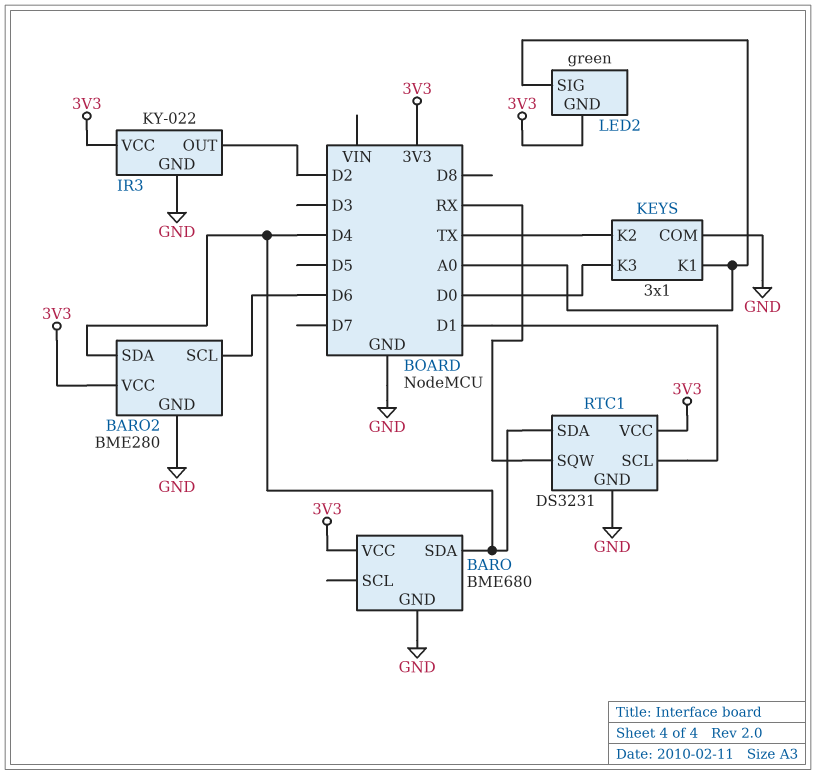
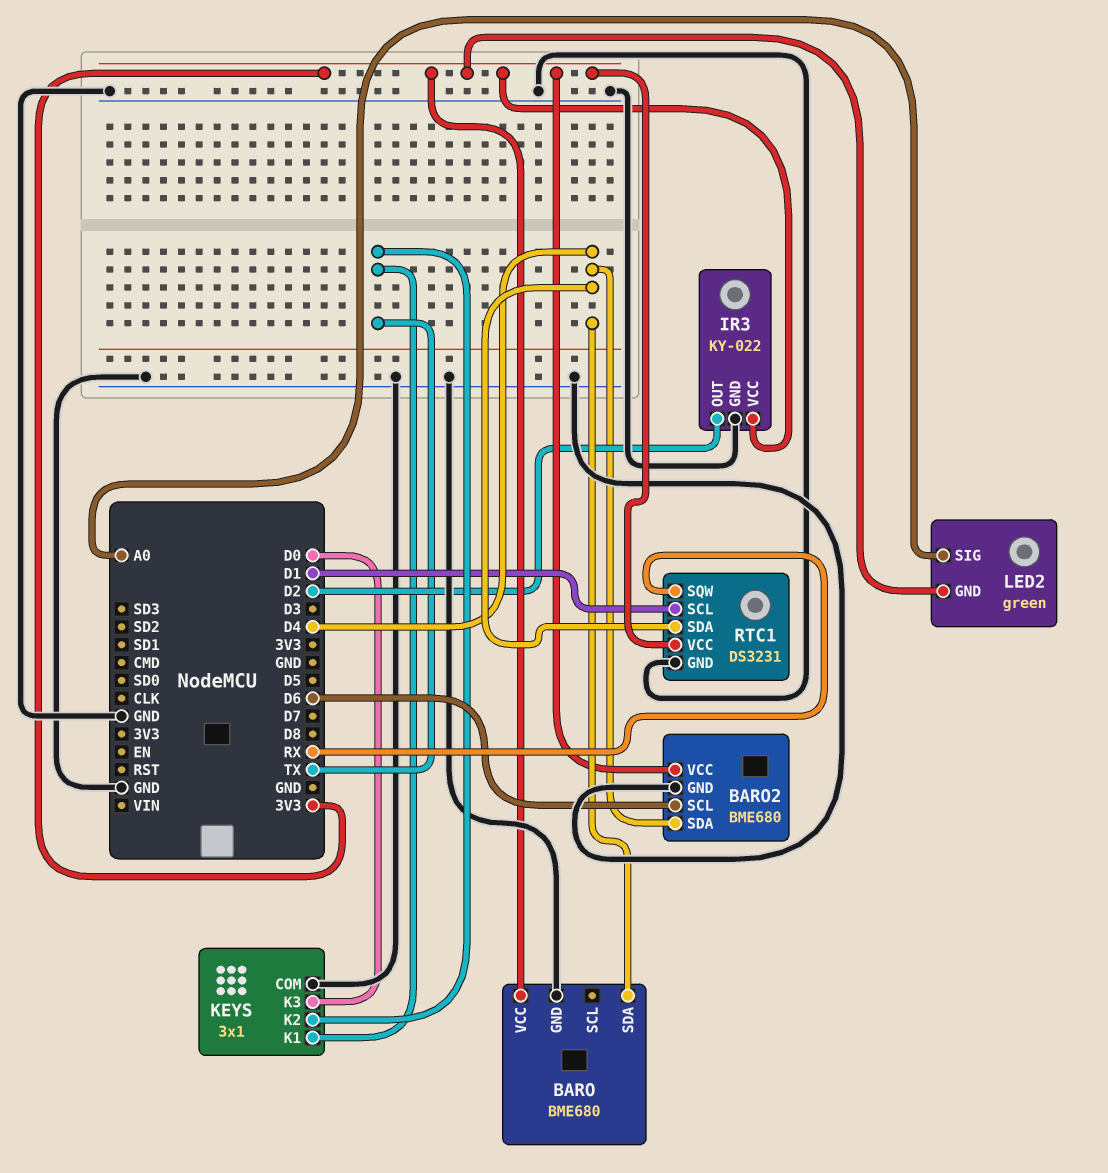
BARO2: BME280 -> BME680
KEYS pin K1: A0 -> TX

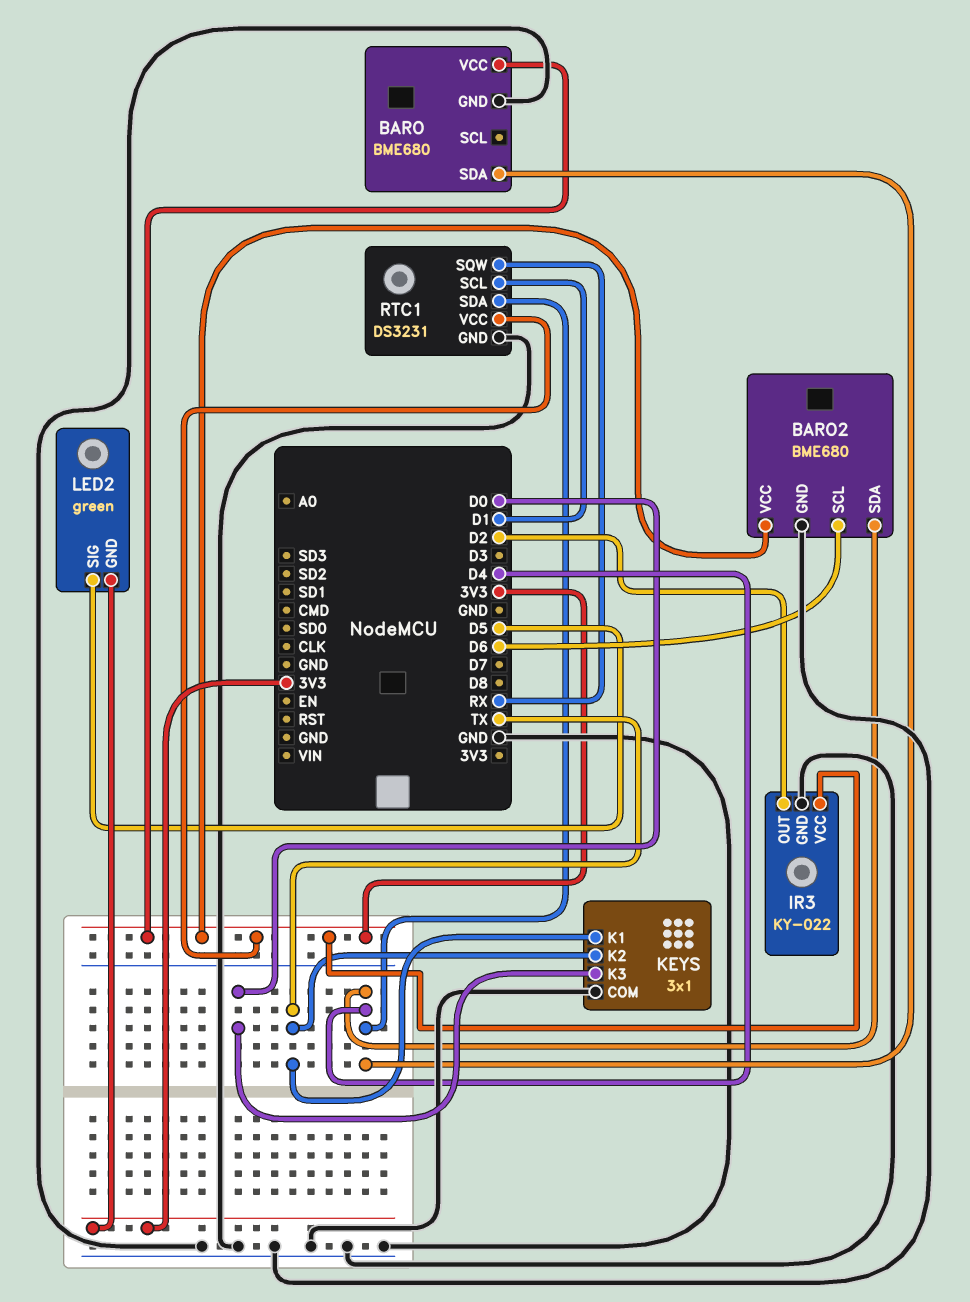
LED2 pin SIG: A0 -> D5

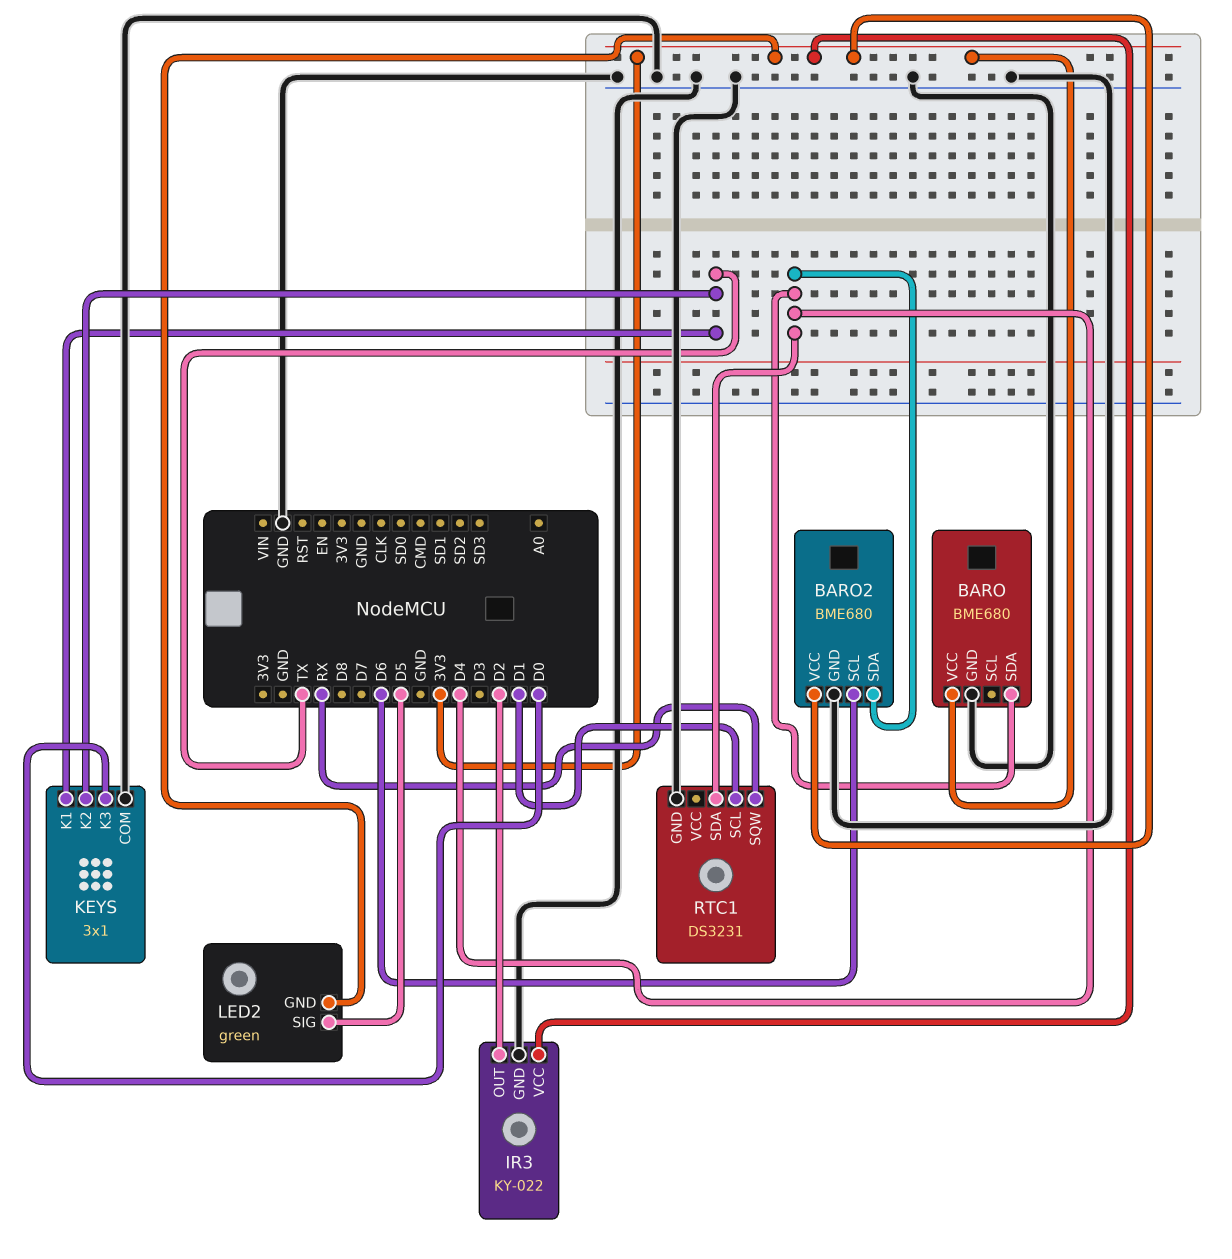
RTC1 pin VCC: 3V3 -> none

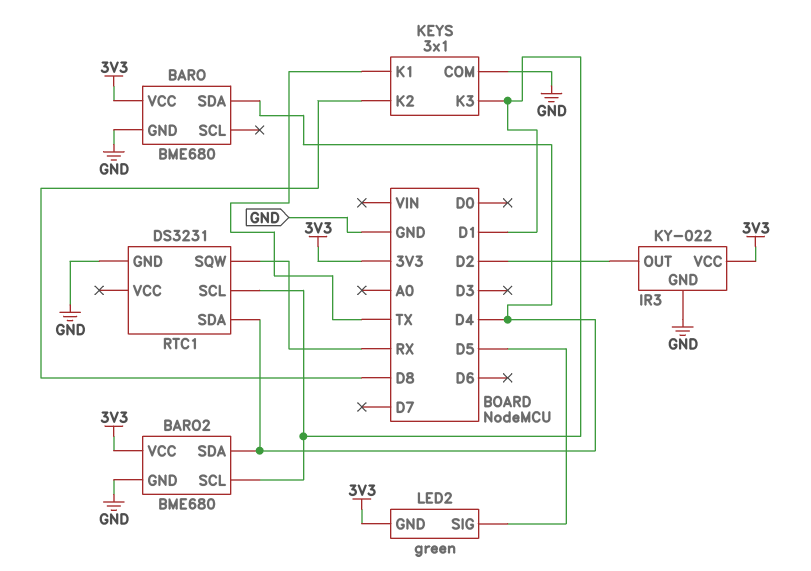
BARO2 pin SCL: D6 -> D1
KEYS pin K2: TX -> D8
KEYS pin K3: D0 -> D1

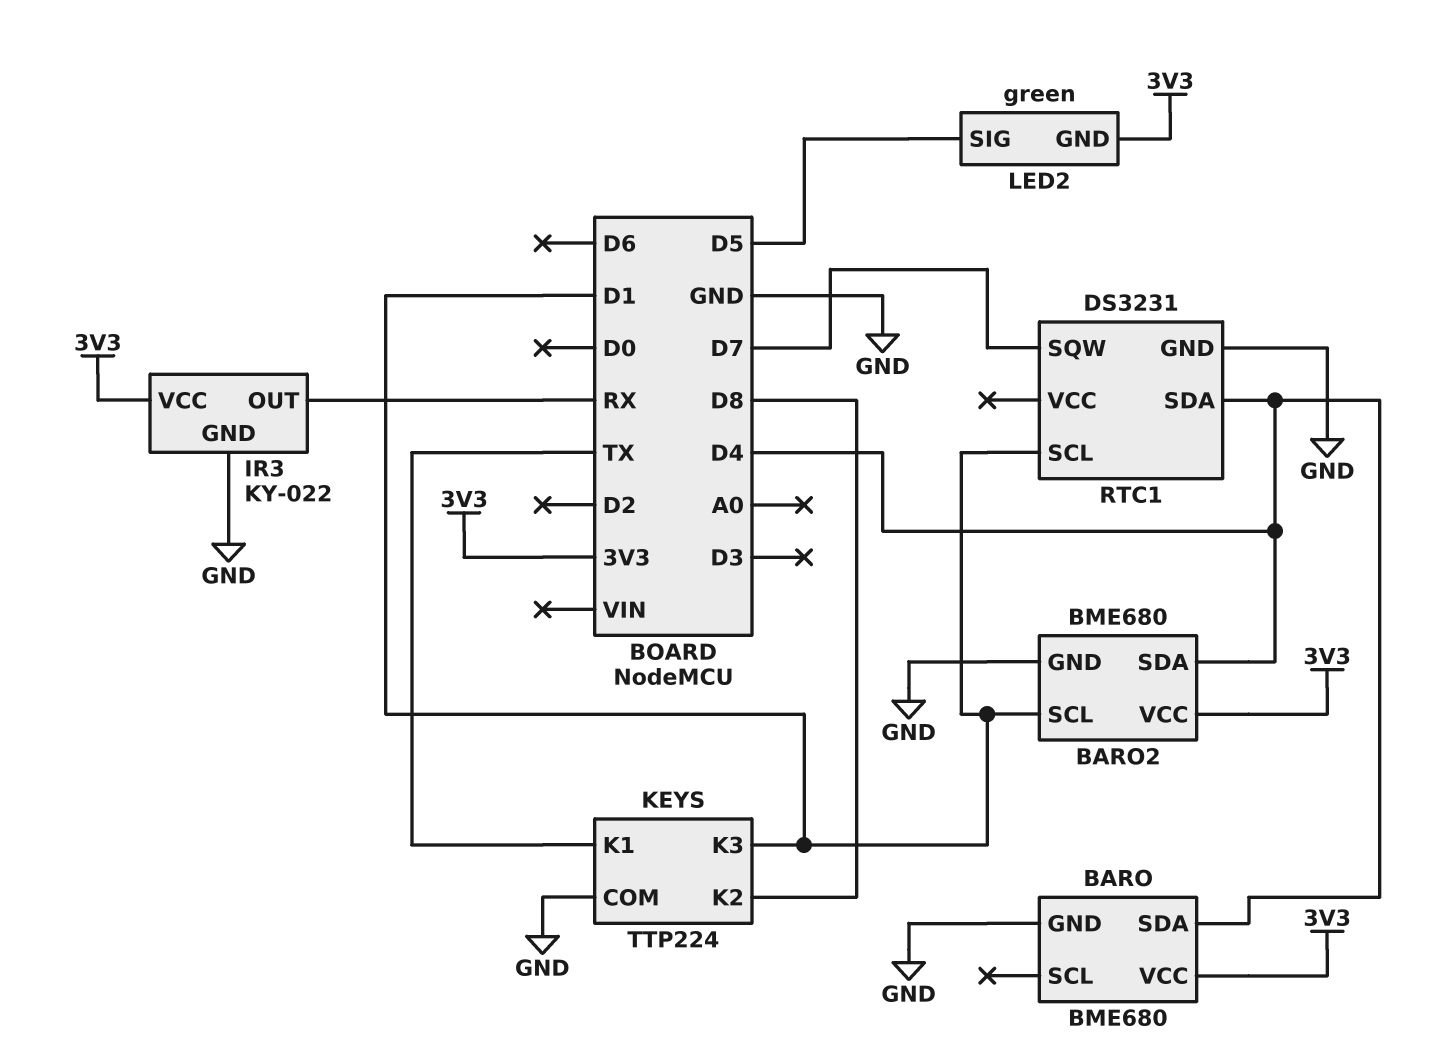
IR3 pin OUT: D2 -> RX
KEYS: 3x1 -> TTP224
RTC1 pin SQW: RX -> D7

